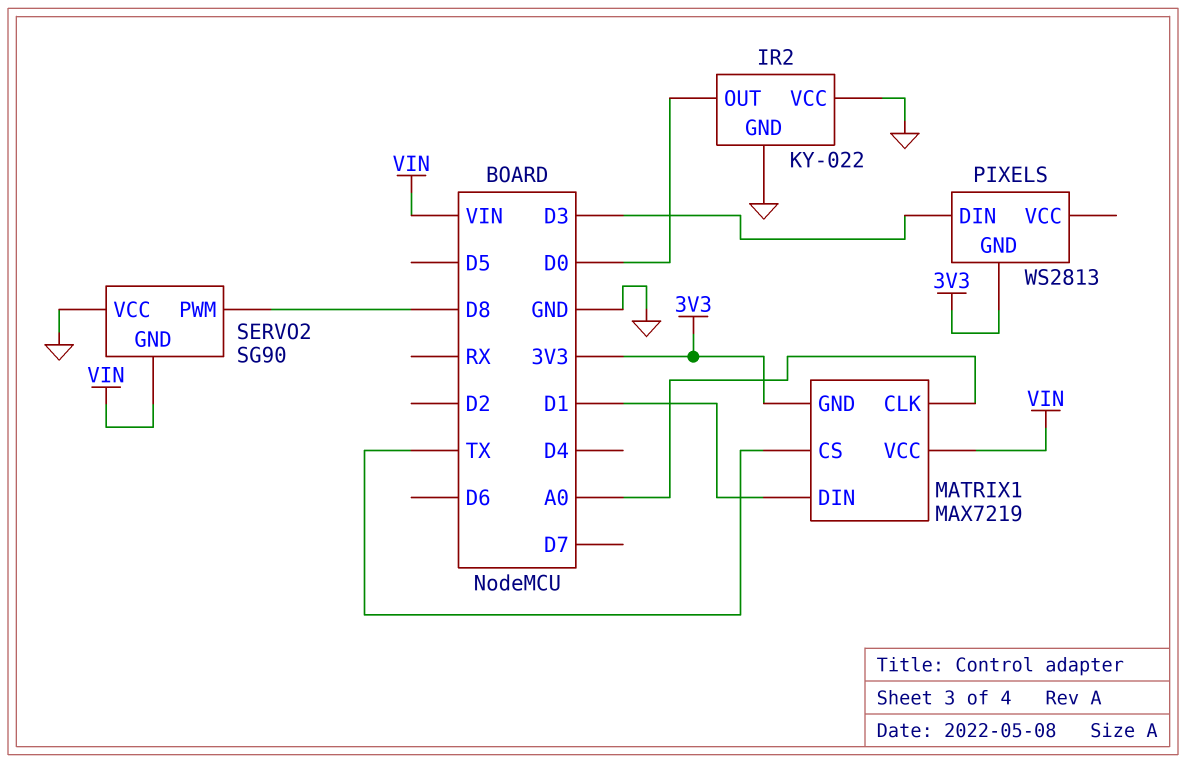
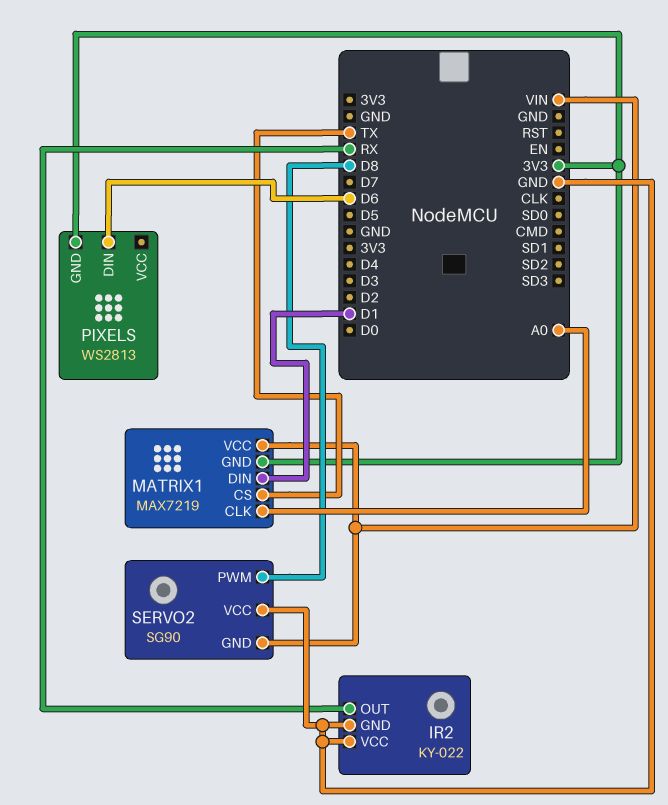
IR2 pin OUT: D0 -> RX
PIXELS pin DIN: D3 -> D6

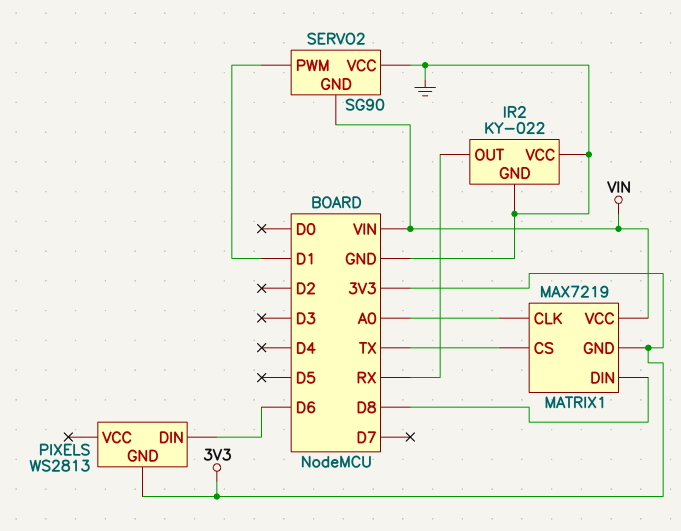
MATRIX1 pin DIN: D1 -> D8
SERVO2 pin PWM: D8 -> D1

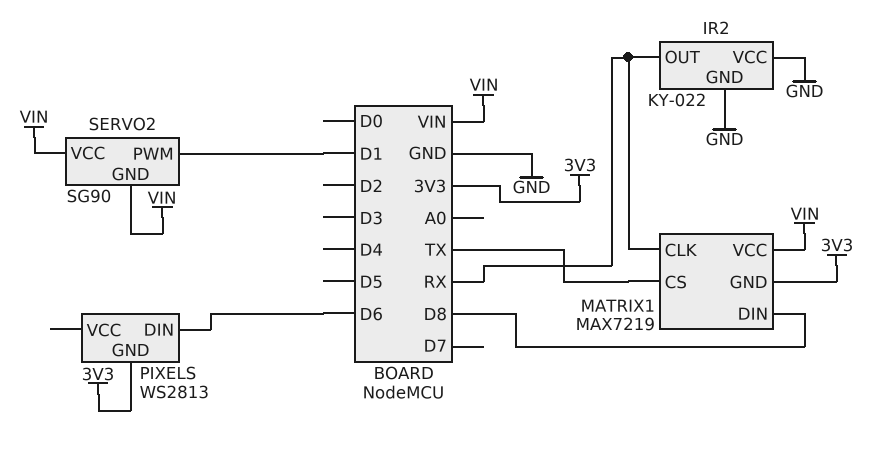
MATRIX1 pin CLK: A0 -> RX
SERVO2 pin VCC: GND -> VIN

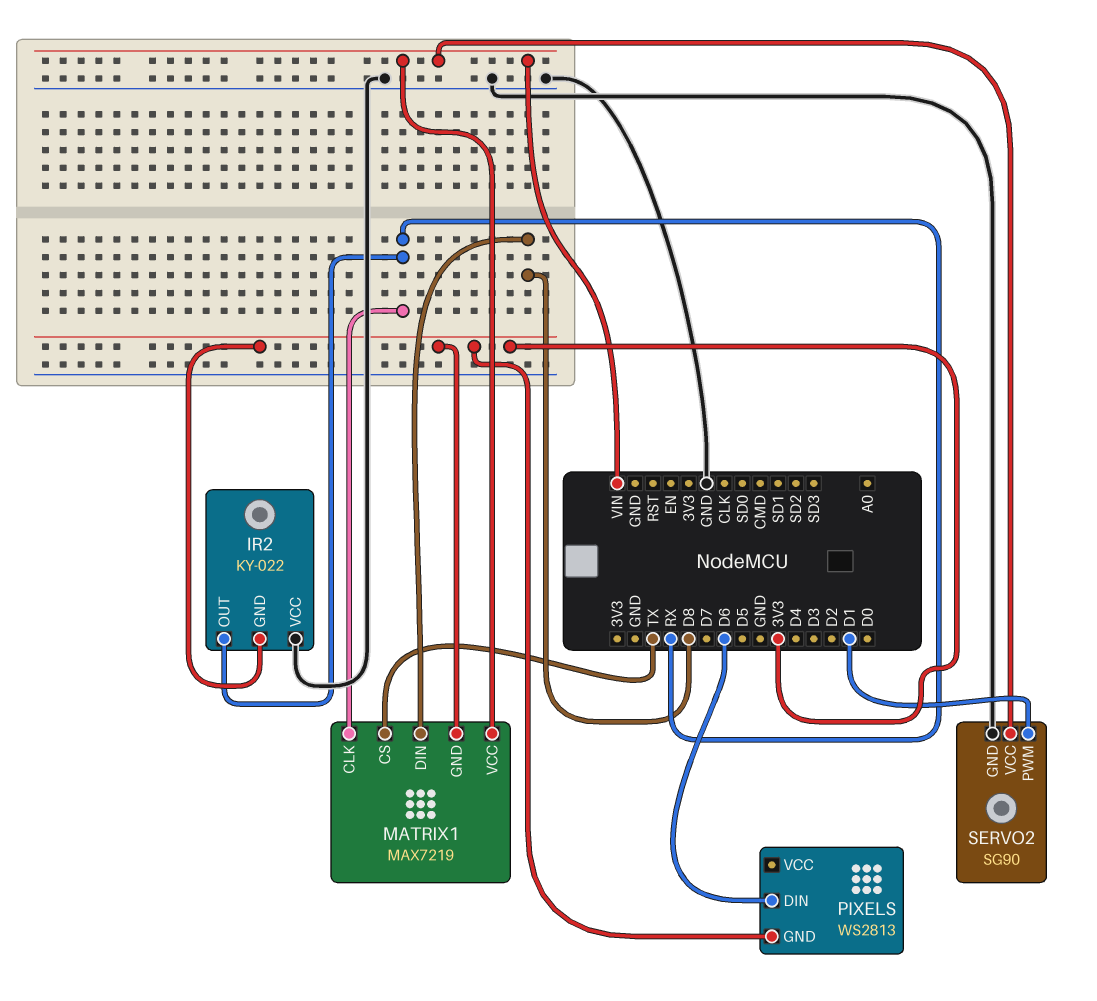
IR2 pin GND: GND -> 3V3
SERVO2 pin GND: VIN -> GND

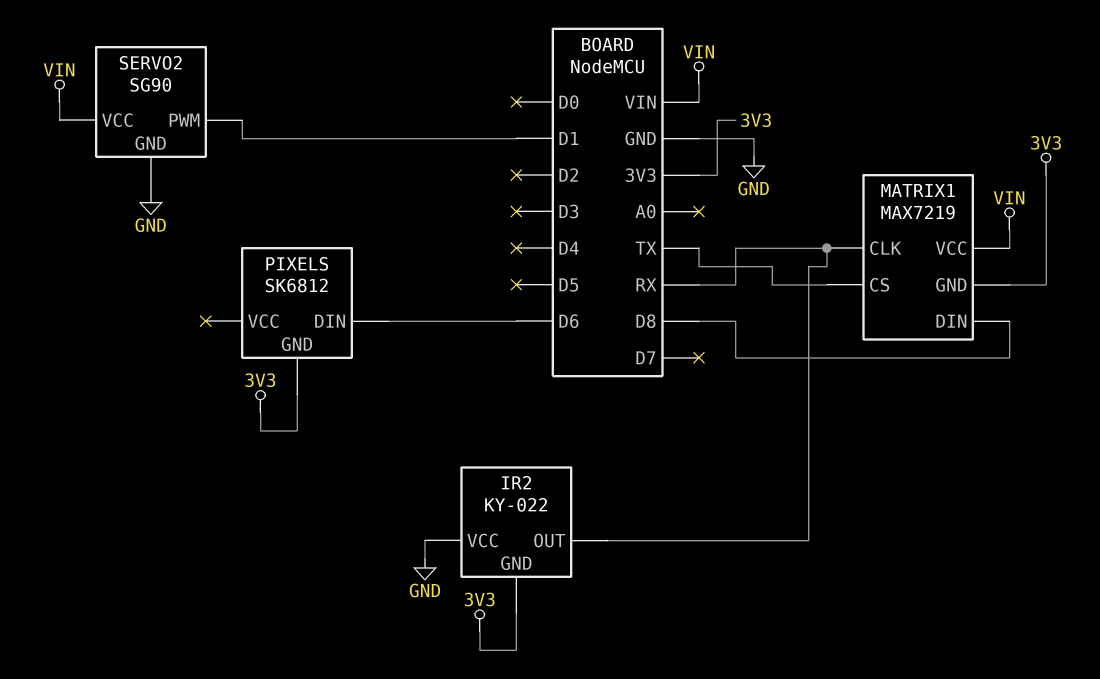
PIXELS: WS2813 -> SK6812

